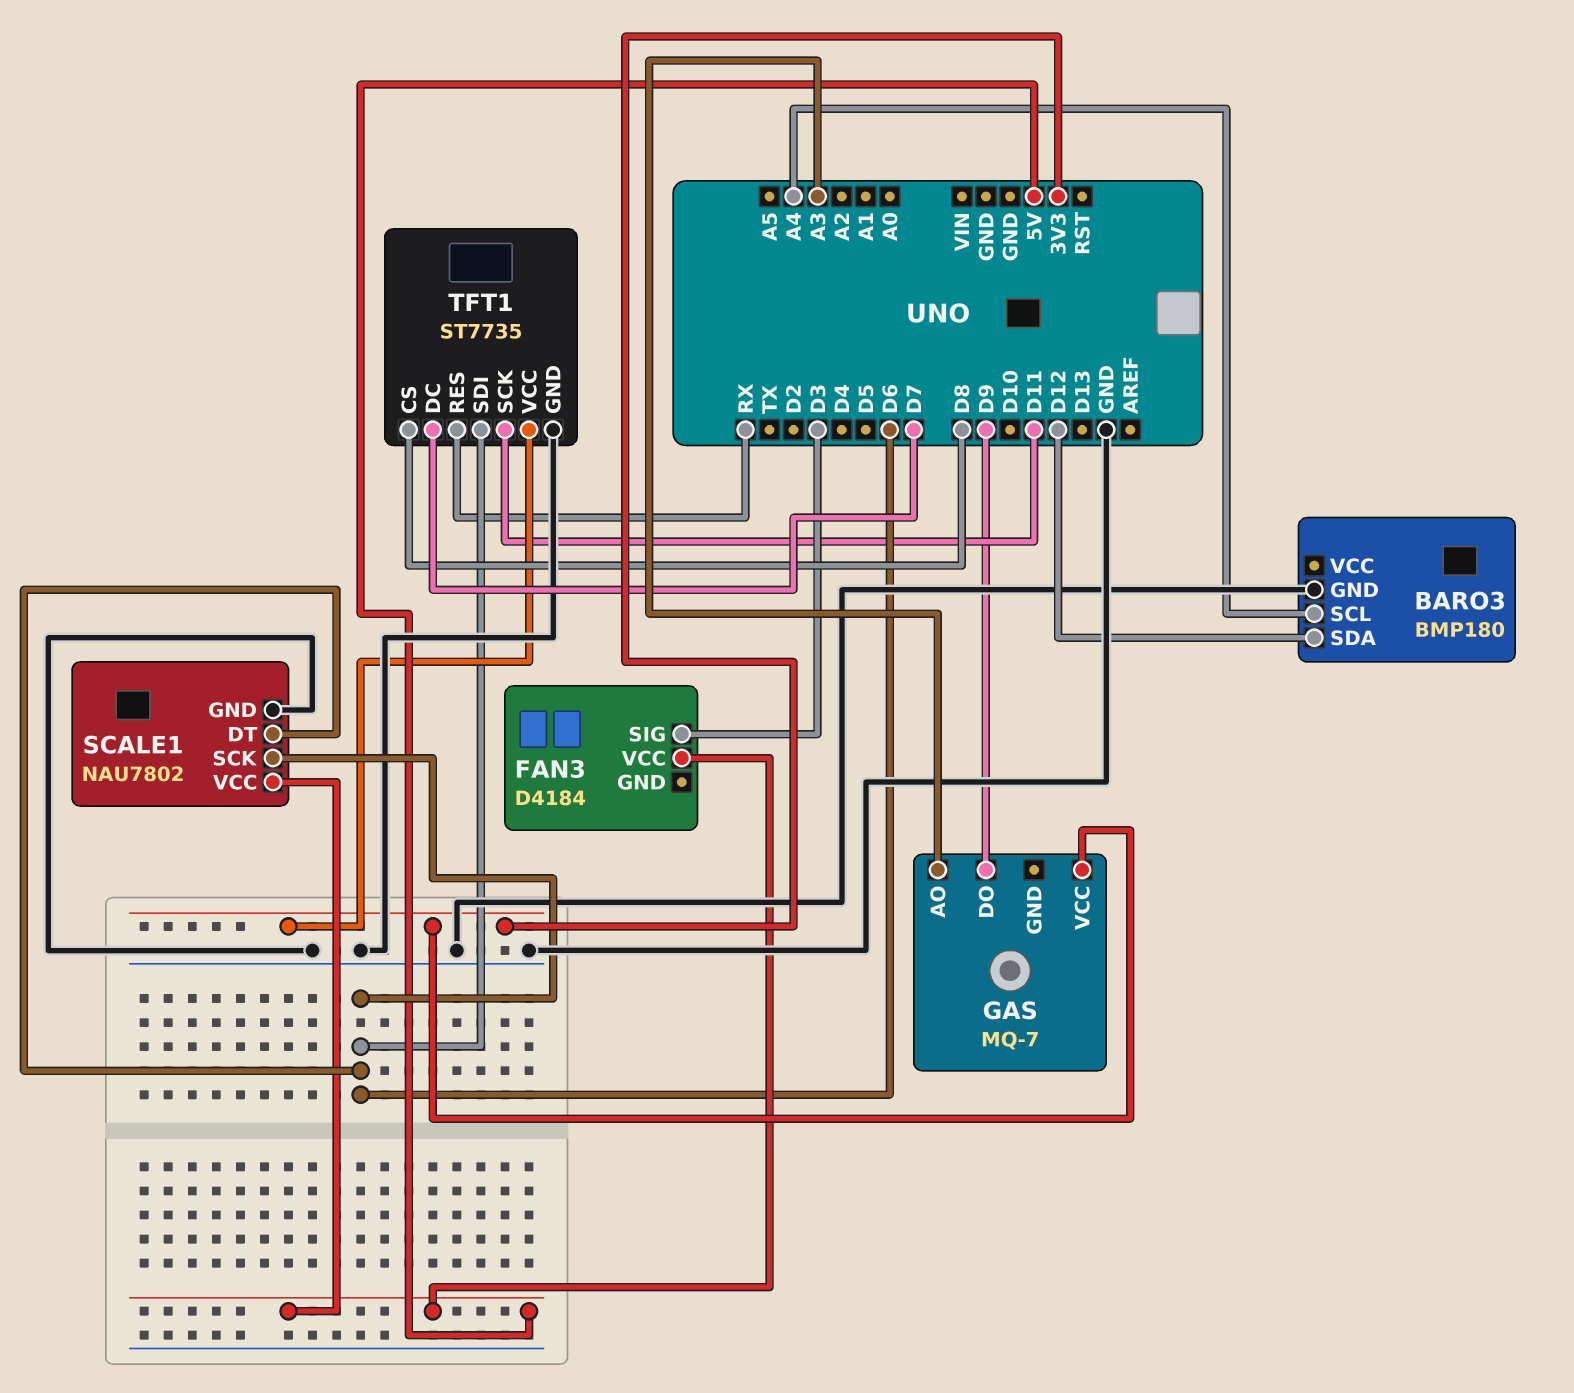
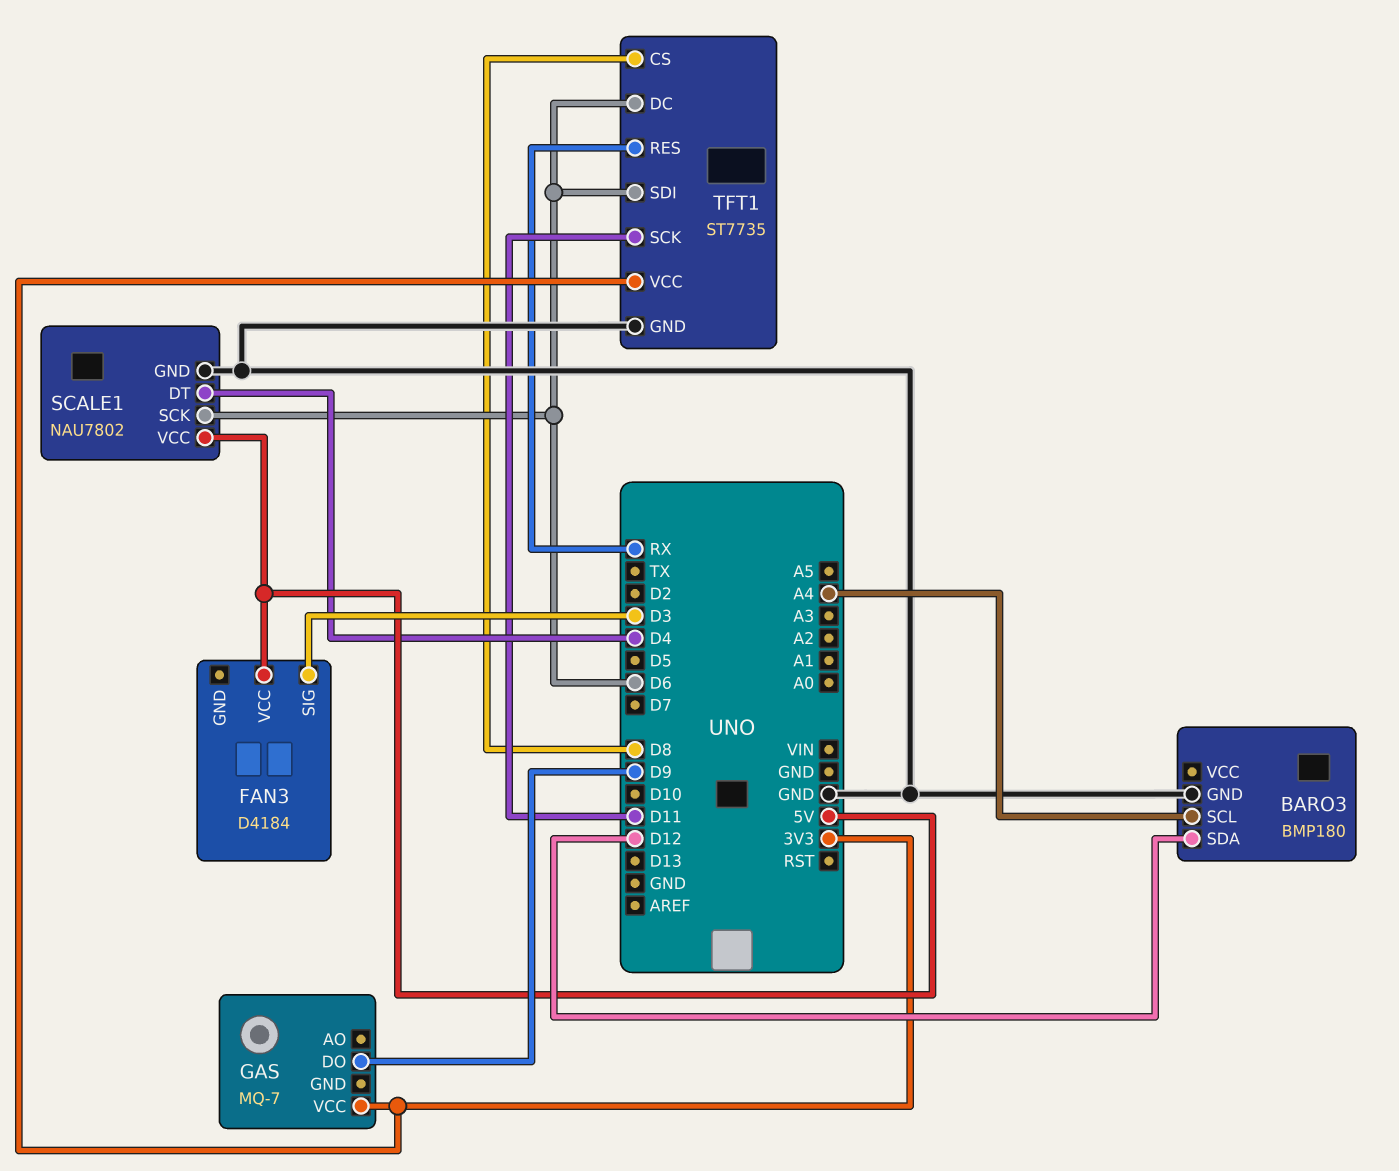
GAS pin AO: A3 -> none
SCALE1 pin DT: D6 -> D4
TFT1 pin DC: D7 -> D6

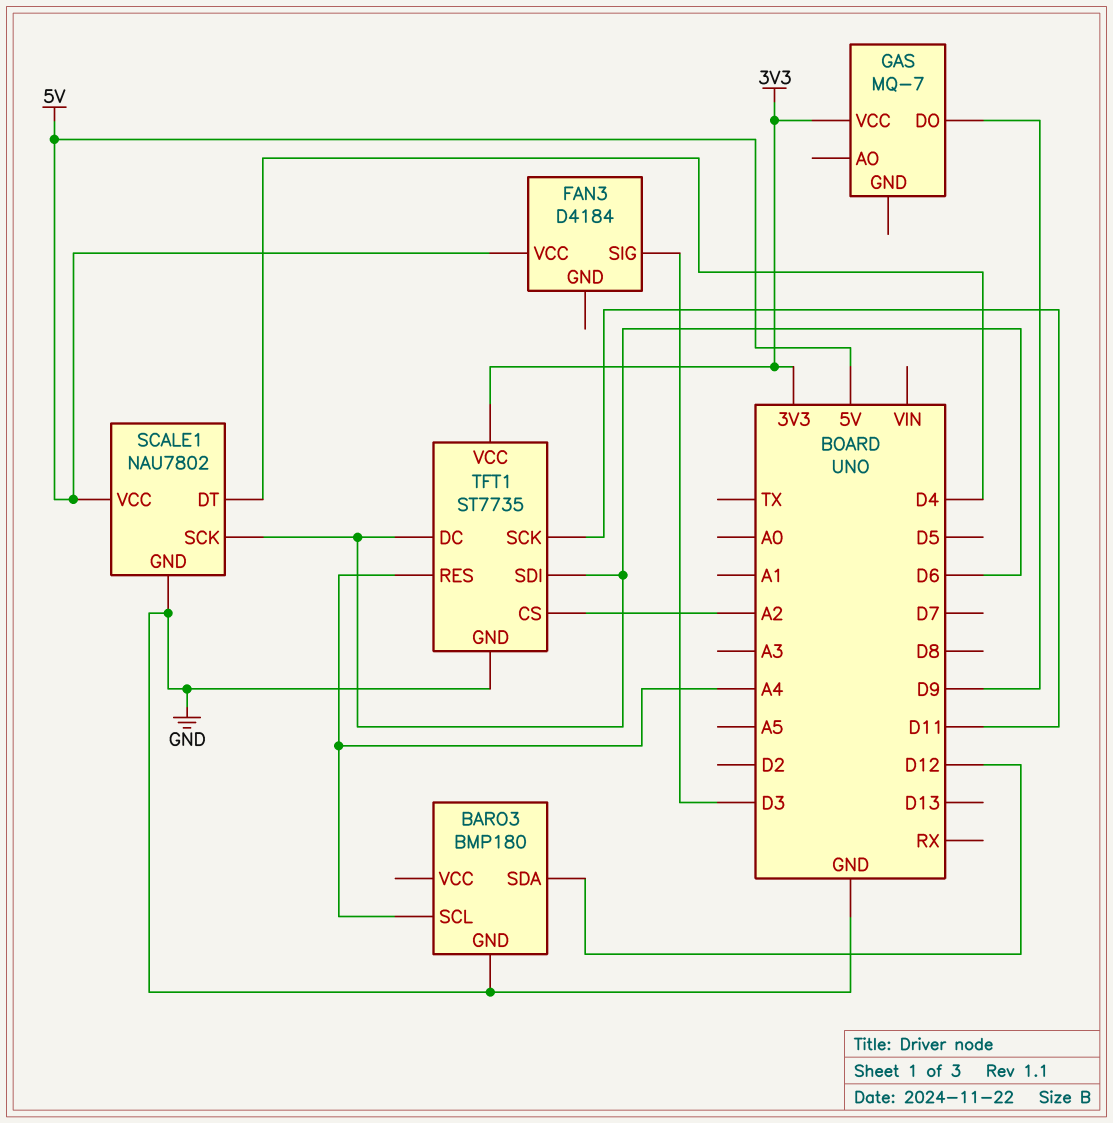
TFT1 pin CS: D8 -> A2
TFT1 pin RES: RX -> A4

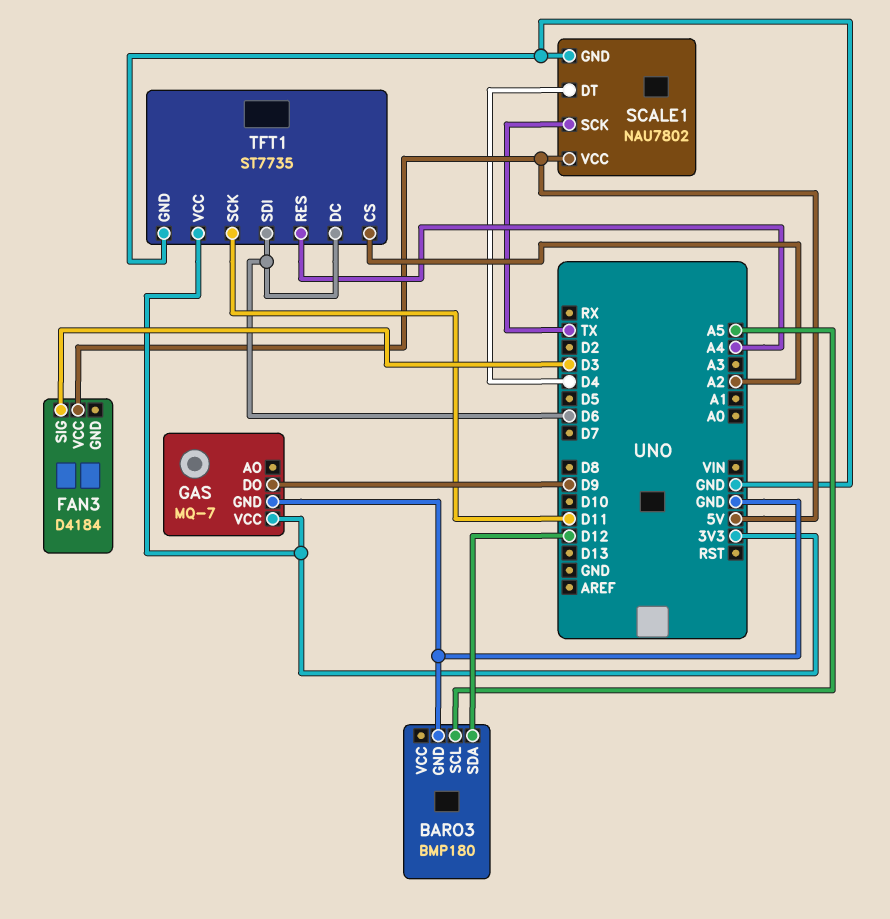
BARO3 pin SCL: A4 -> A5
GAS pin GND: none -> GND
SCALE1 pin SCK: D6 -> TX

